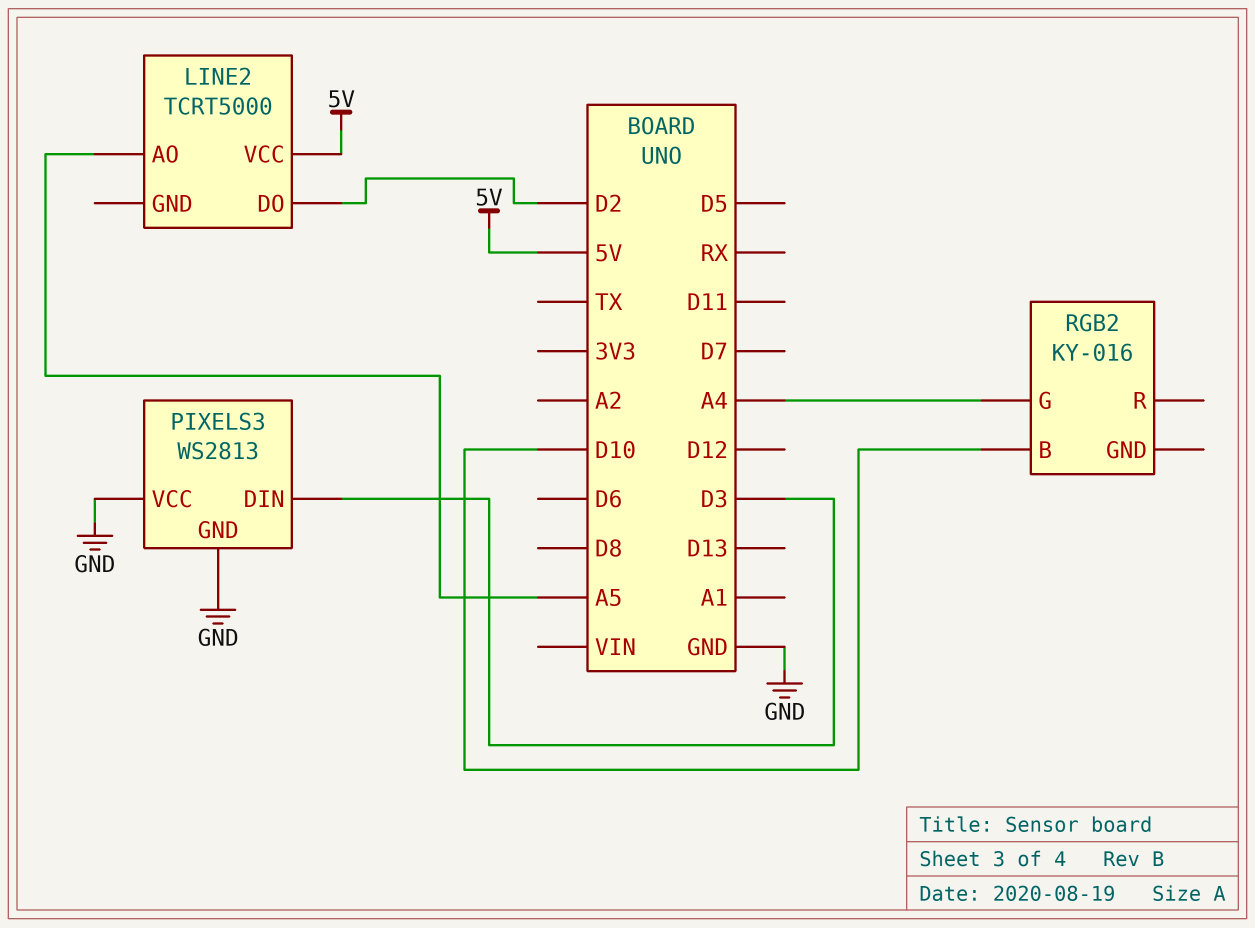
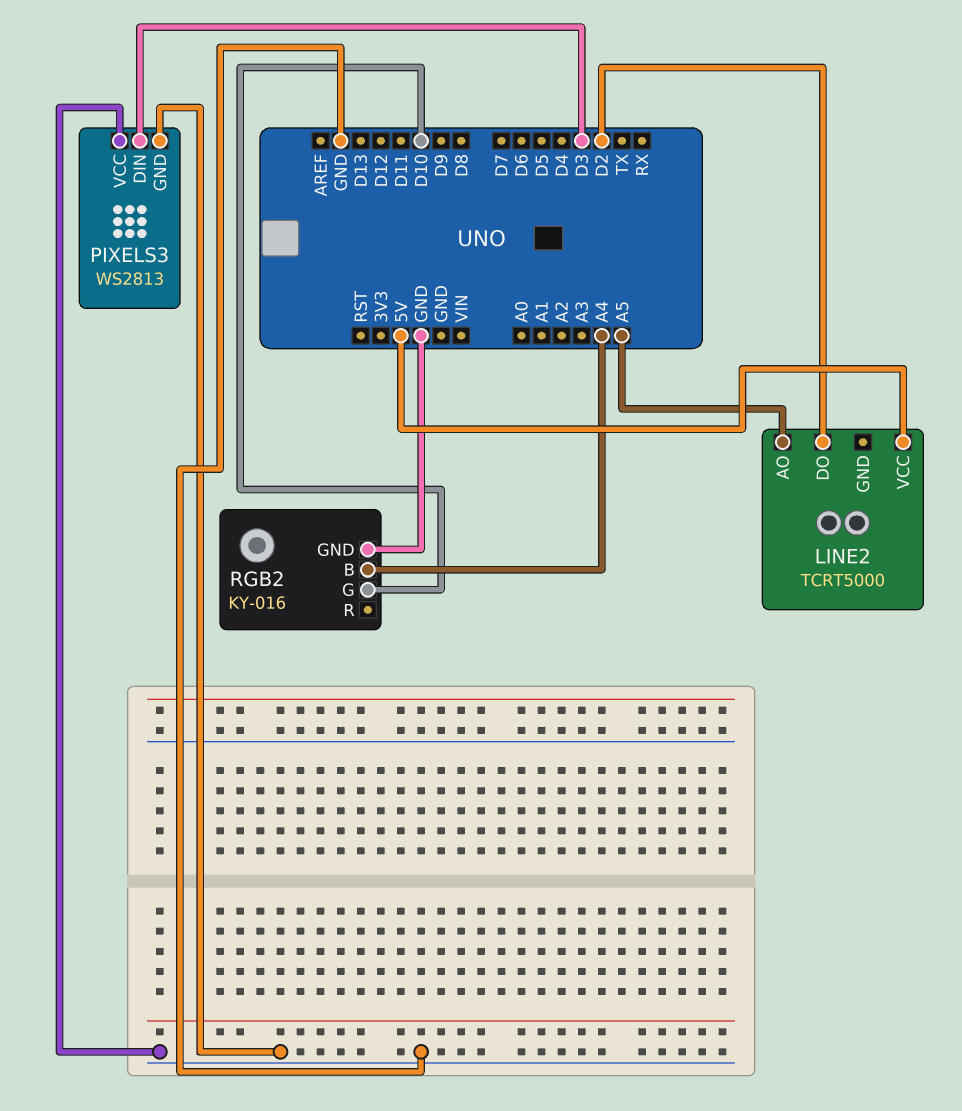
RGB2 pin B: D10 -> A4
RGB2 pin G: A4 -> D10
RGB2 pin GND: none -> GND

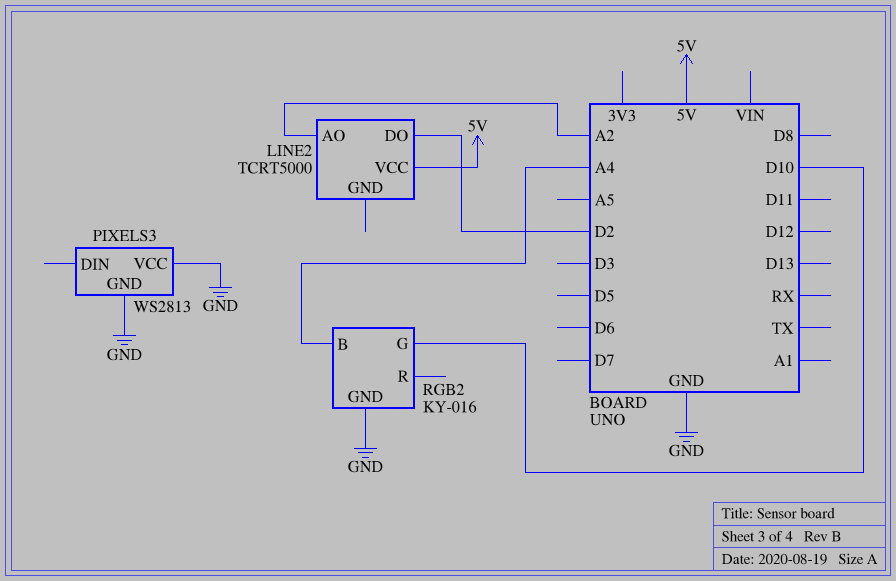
LINE2 pin AO: A5 -> A2
PIXELS3 pin DIN: D3 -> none

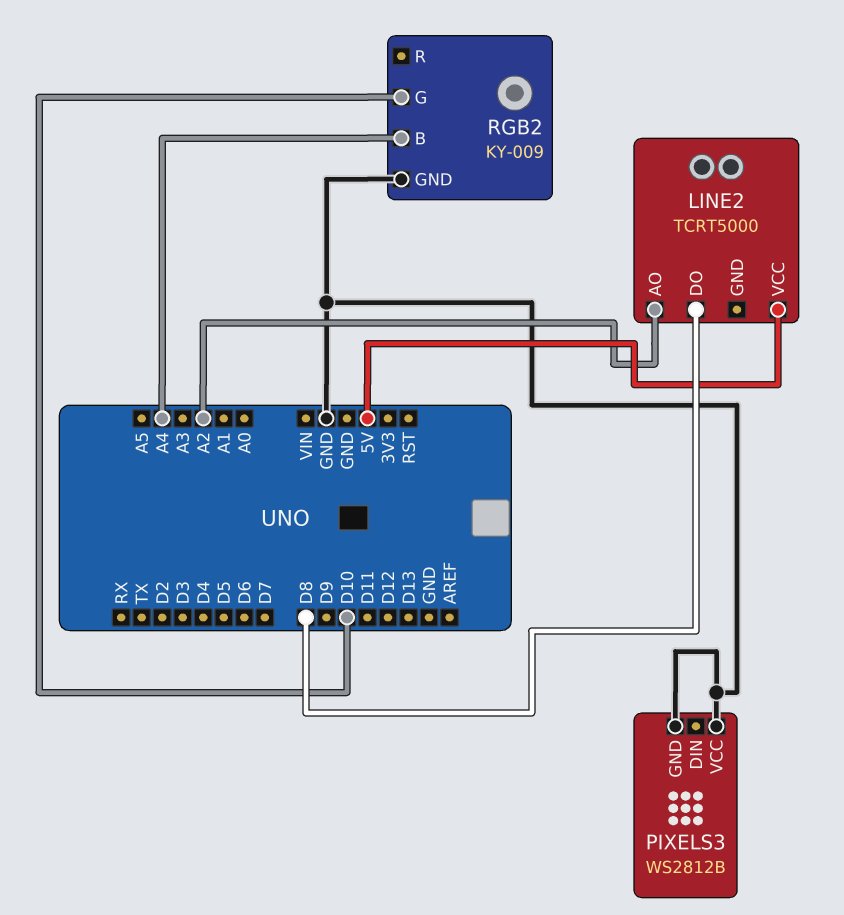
LINE2 pin DO: D2 -> D8
PIXELS3: WS2813 -> WS2812B
RGB2: KY-016 -> KY-009

